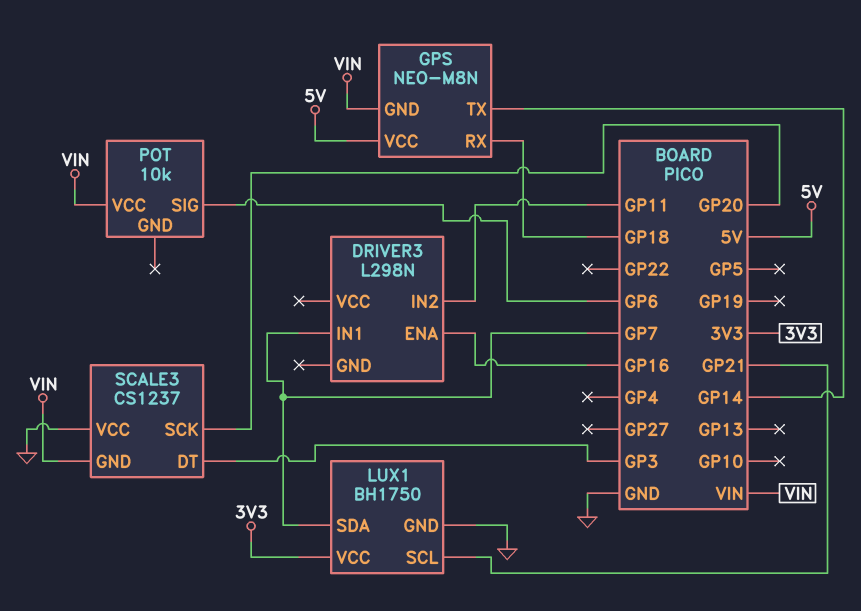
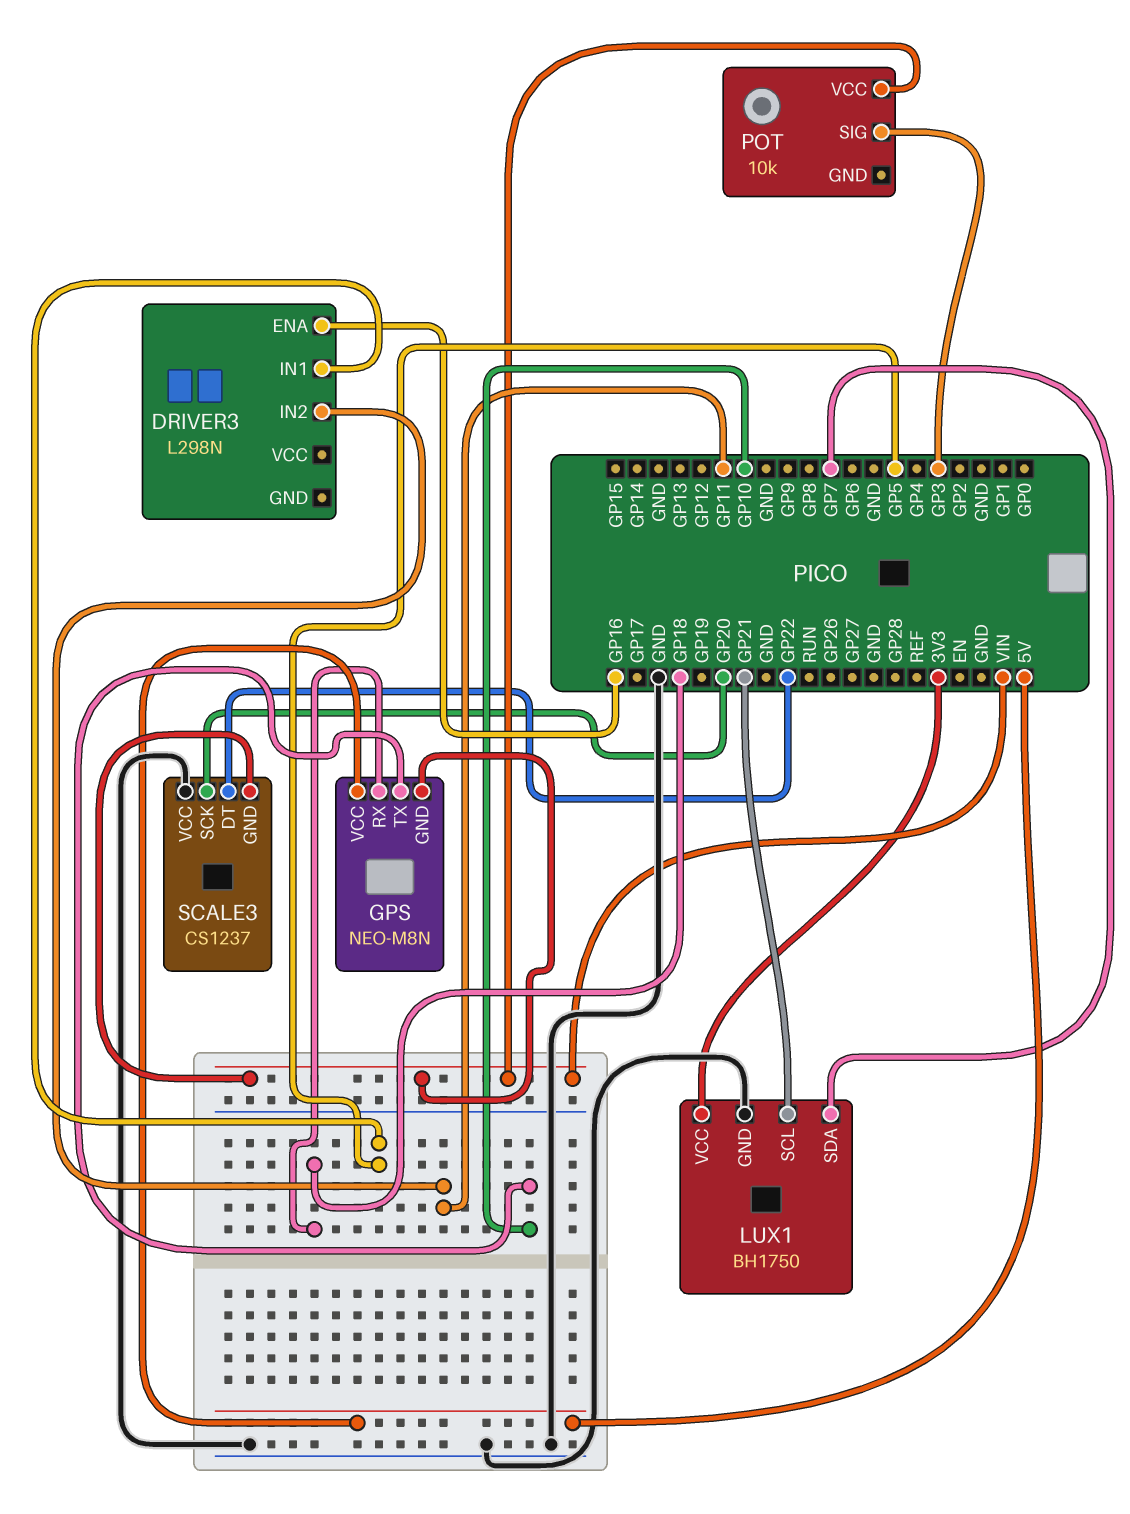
DRIVER3 pin IN1: GP7 -> GP5
GPS pin TX: GP14 -> GP10
POT pin SIG: GP6 -> GP3
SCALE3 pin DT: GP3 -> GP22

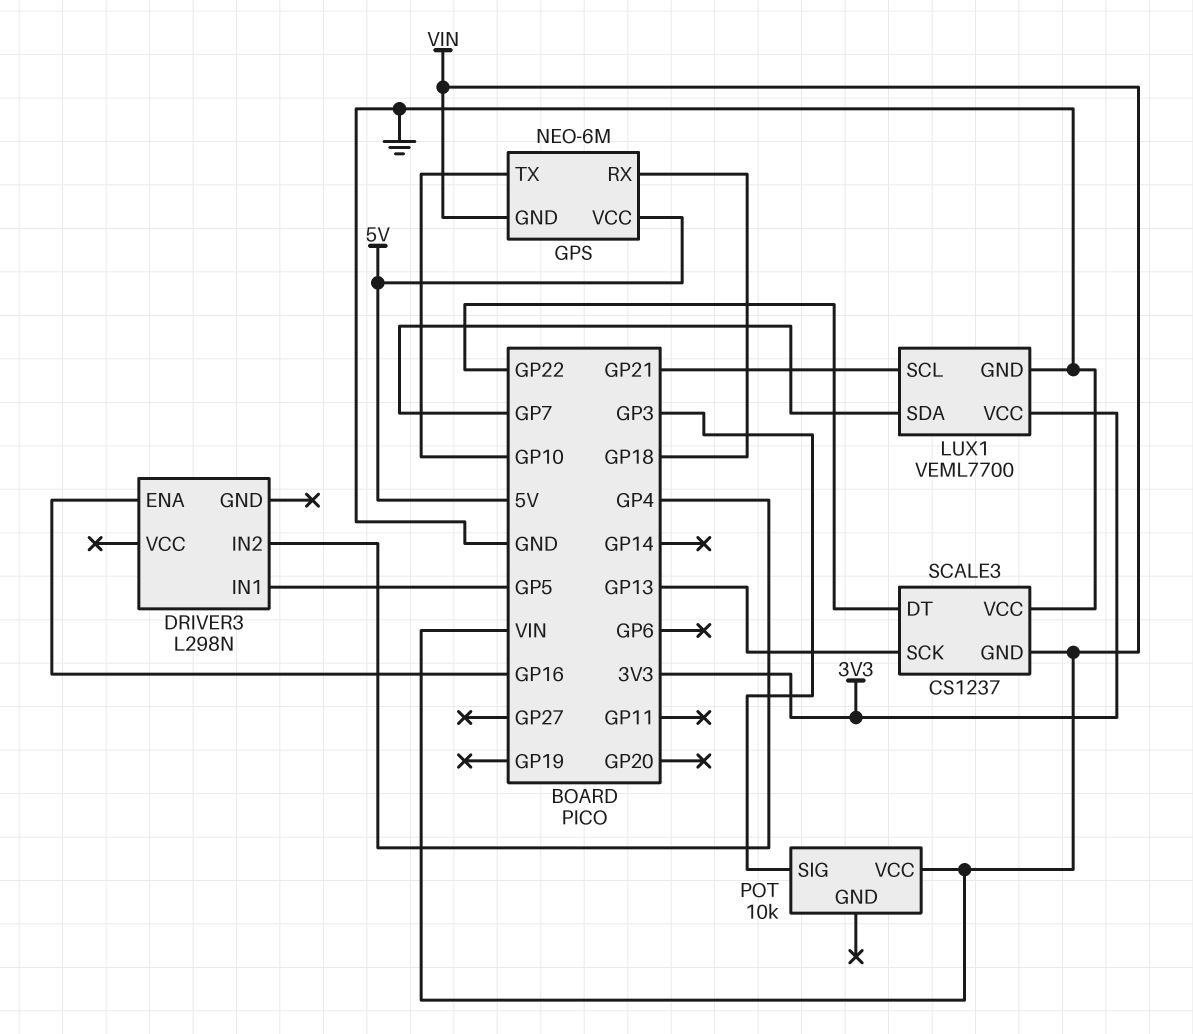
DRIVER3 pin IN2: GP11 -> GP4
GPS: NEO-M8N -> NEO-6M
LUX1: BH1750 -> VEML7700
SCALE3 pin SCK: GP20 -> GP13

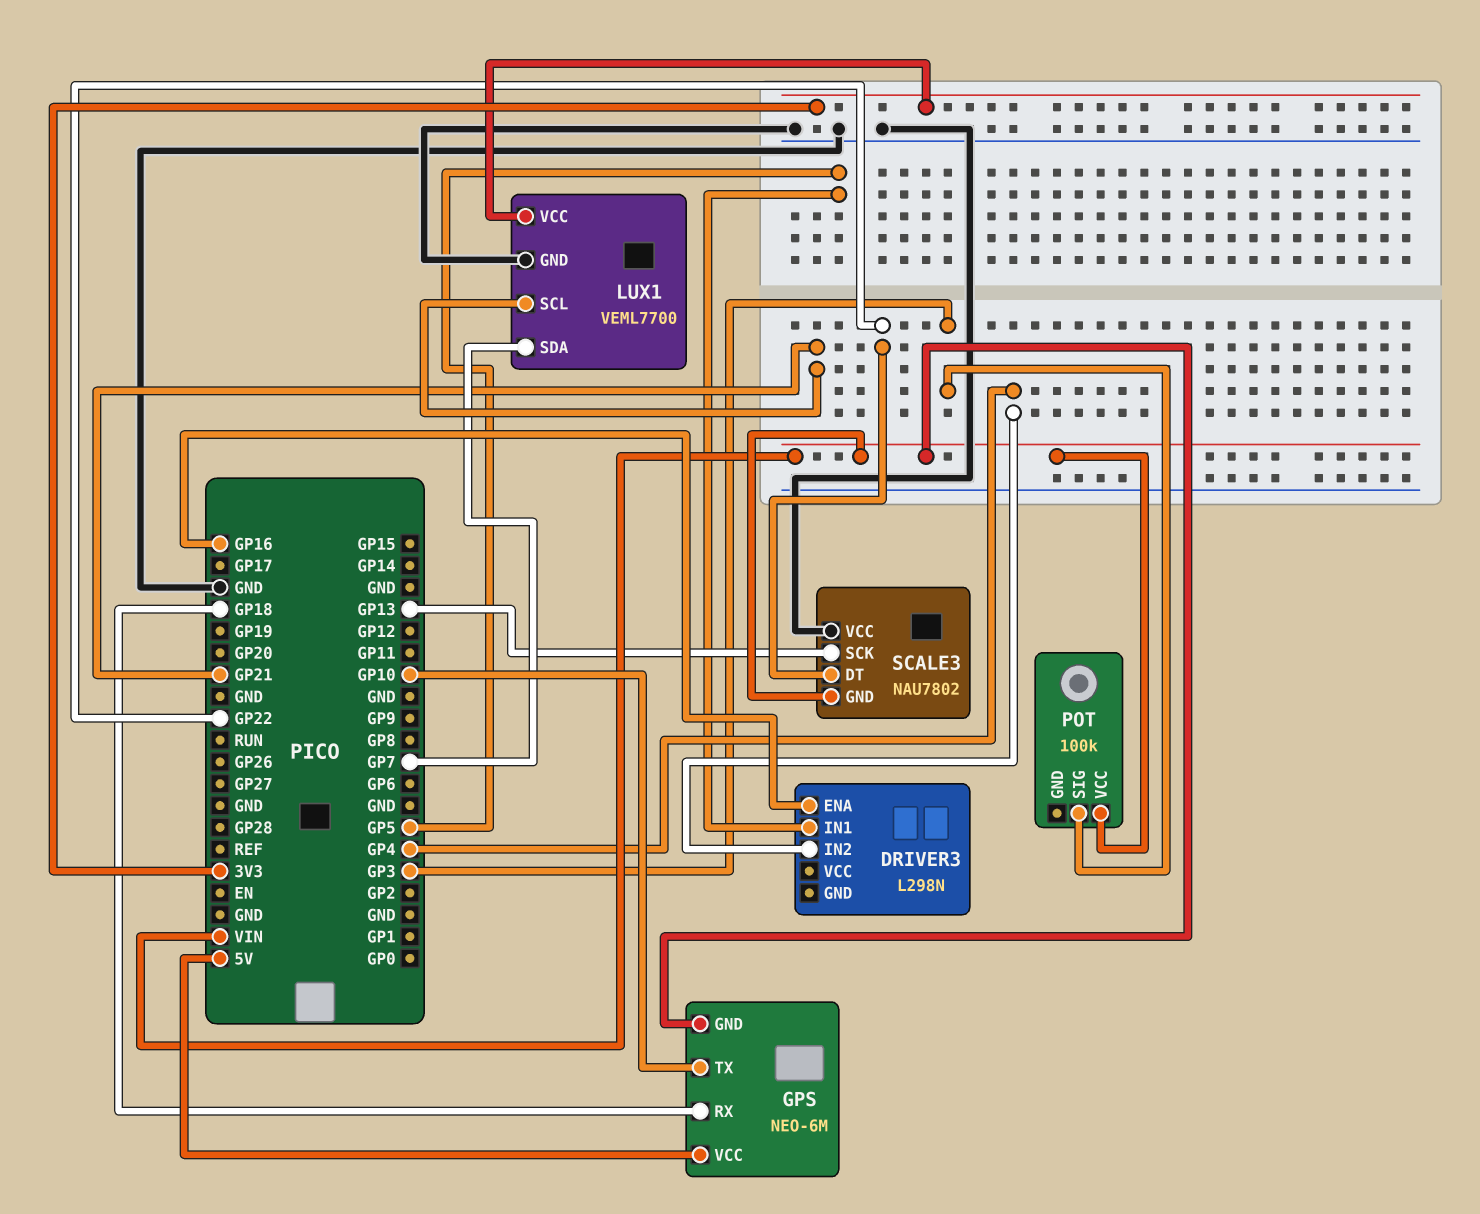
POT: 10k -> 100k
SCALE3: CS1237 -> NAU7802

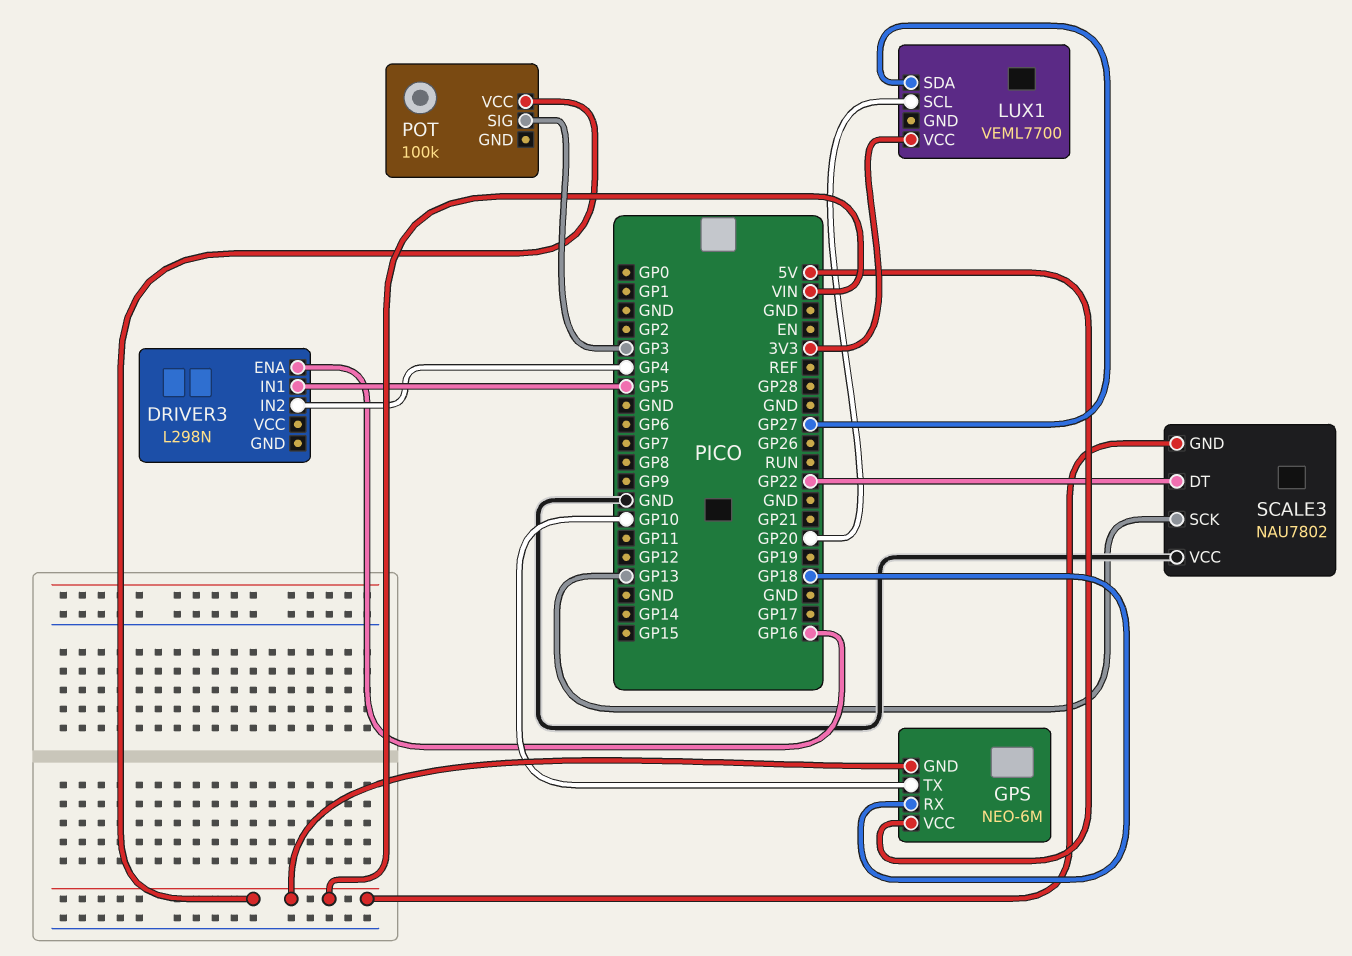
LUX1 pin GND: GND -> none
LUX1 pin SCL: GP21 -> GP20
LUX1 pin SDA: GP7 -> GP27

